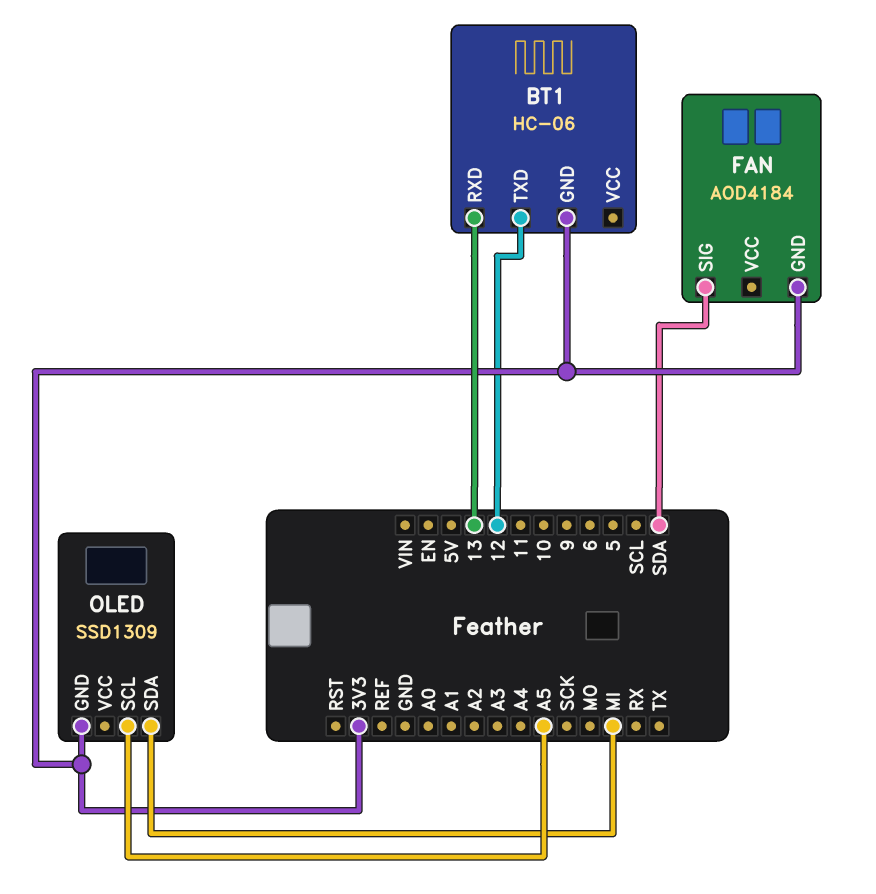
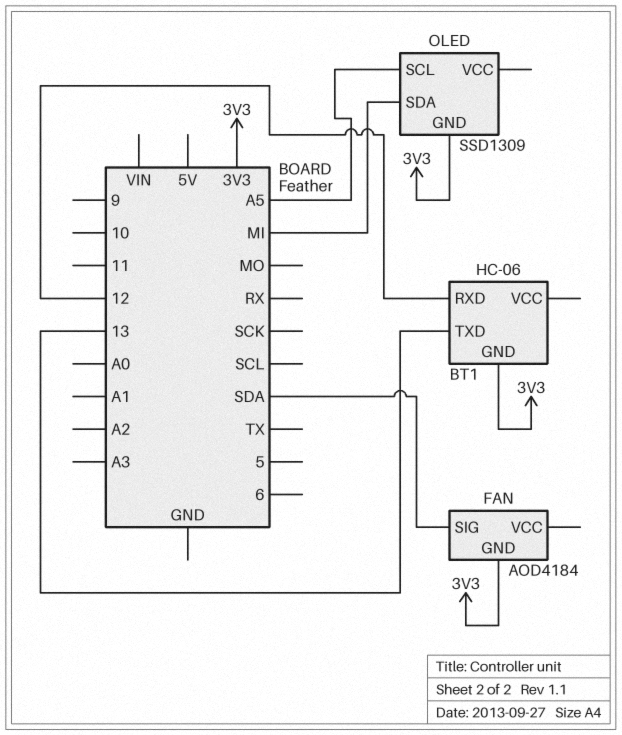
BT1 pin RXD: 13 -> 12
BT1 pin TXD: 12 -> 13

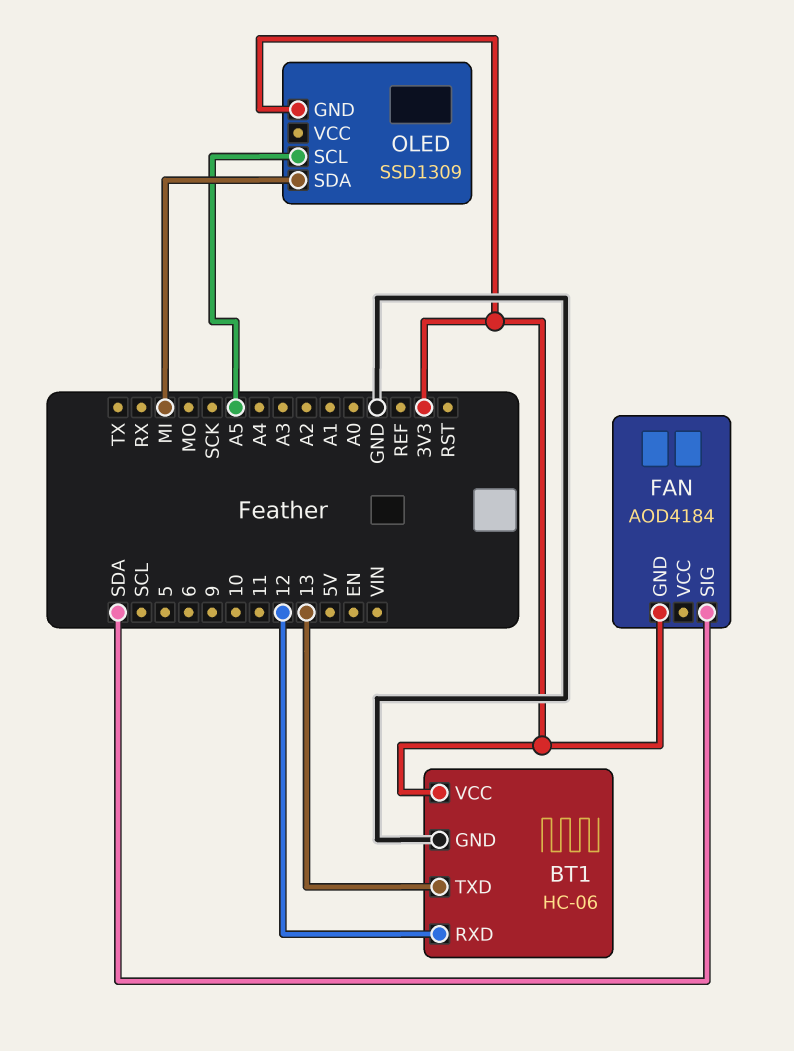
BT1 pin GND: 3V3 -> GND
BT1 pin VCC: none -> 3V3

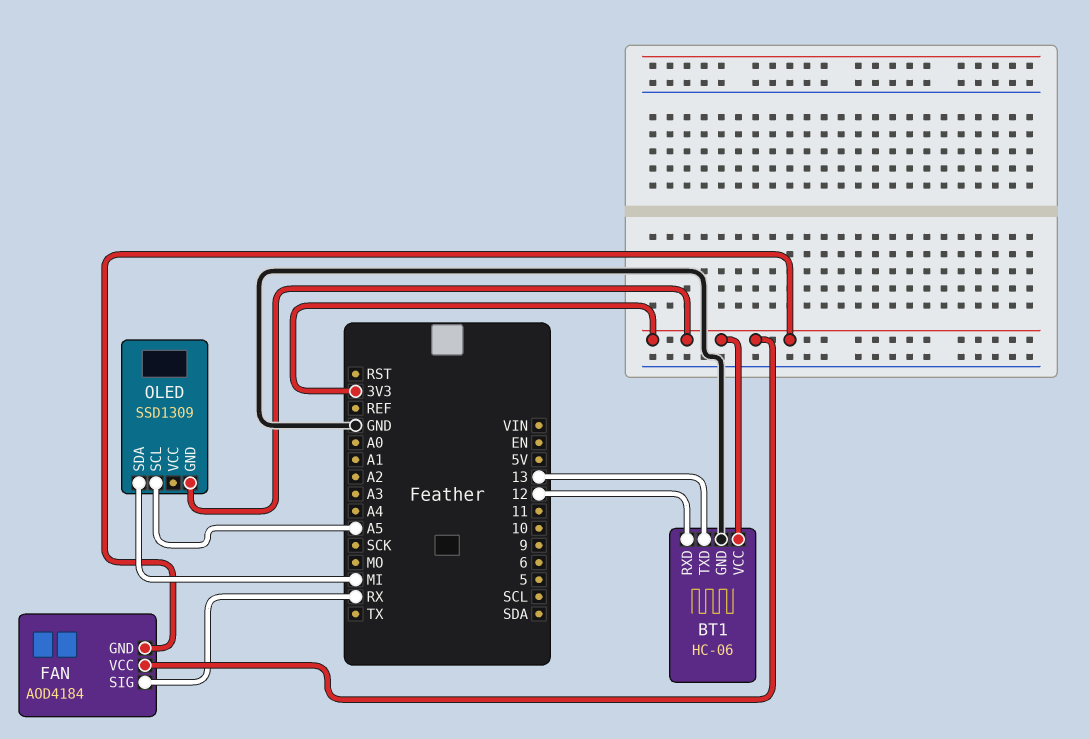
FAN pin SIG: SDA -> RX
FAN pin VCC: none -> 3V3

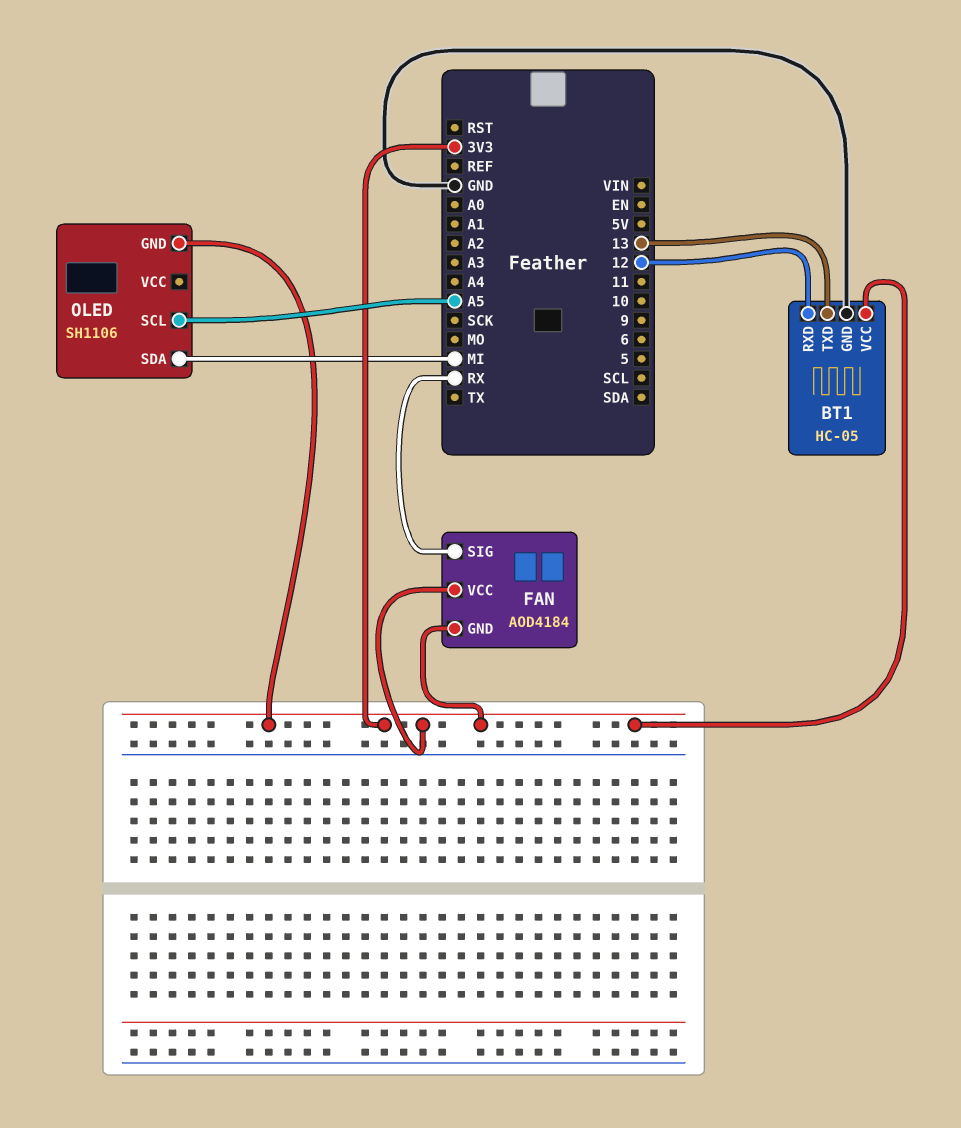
BT1: HC-06 -> HC-05
OLED: SSD1309 -> SH1106

